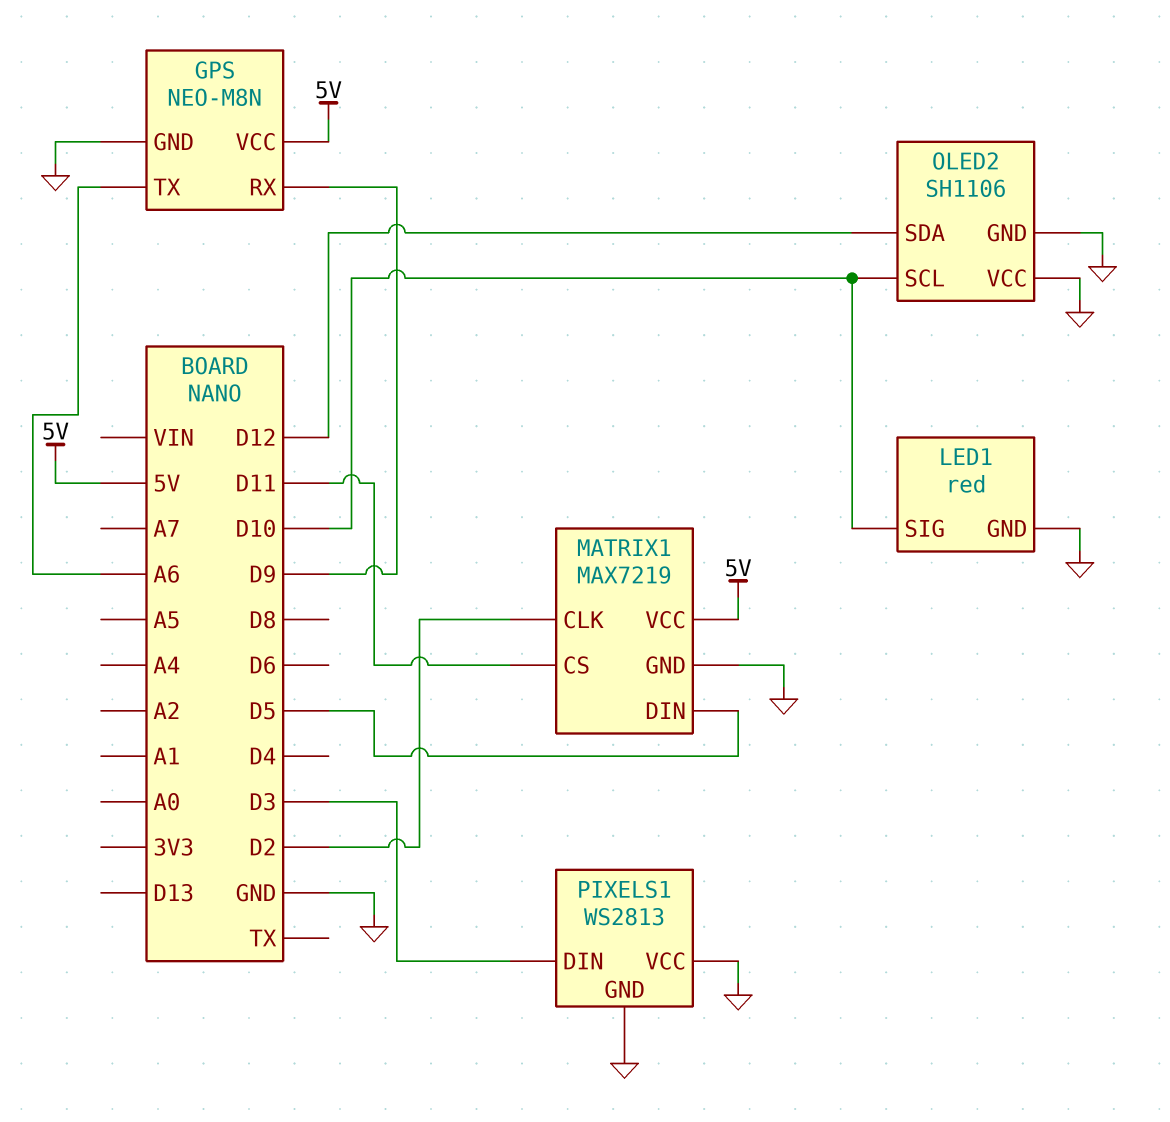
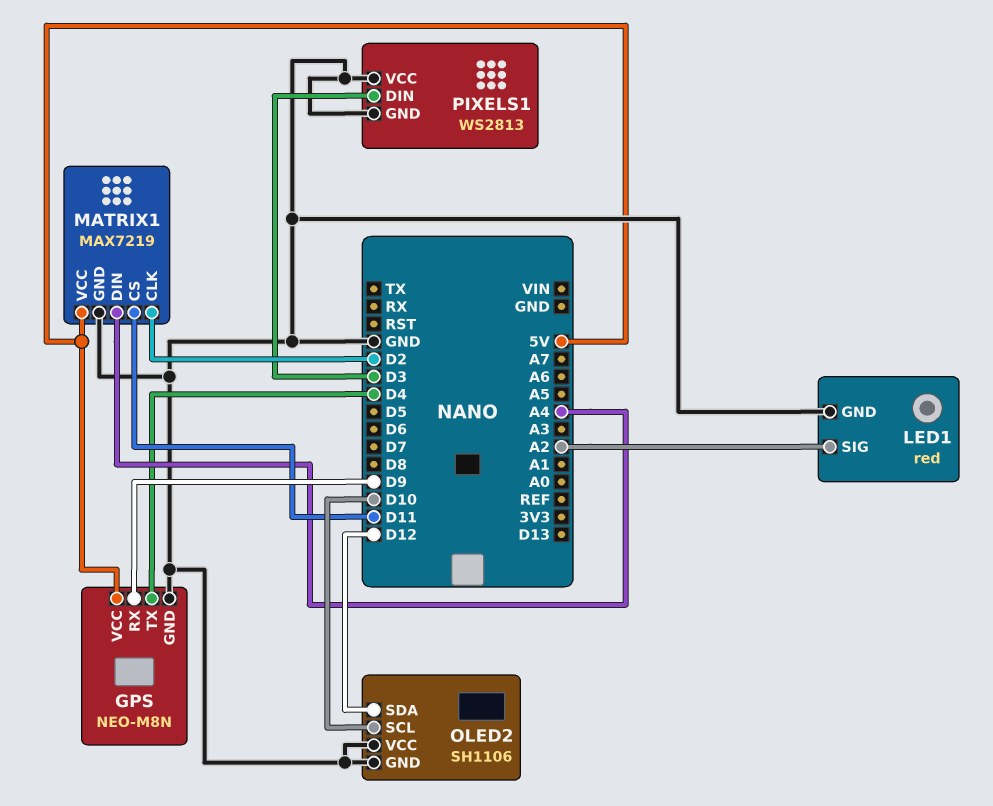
GPS pin TX: A6 -> D4
LED1 pin SIG: D10 -> A2
MATRIX1 pin DIN: D5 -> A4

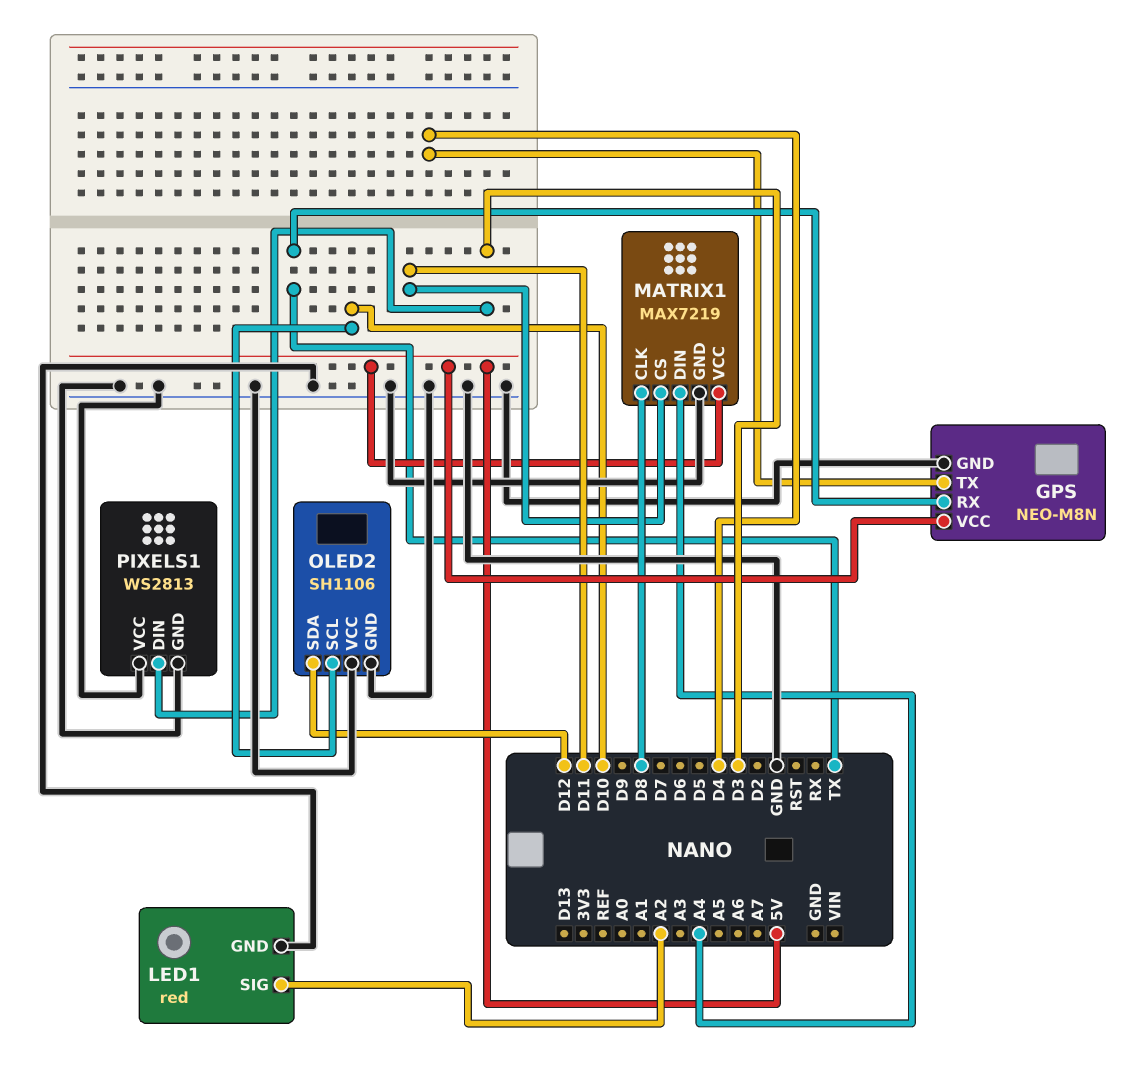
GPS pin RX: D9 -> TX
MATRIX1 pin CLK: D2 -> D8

